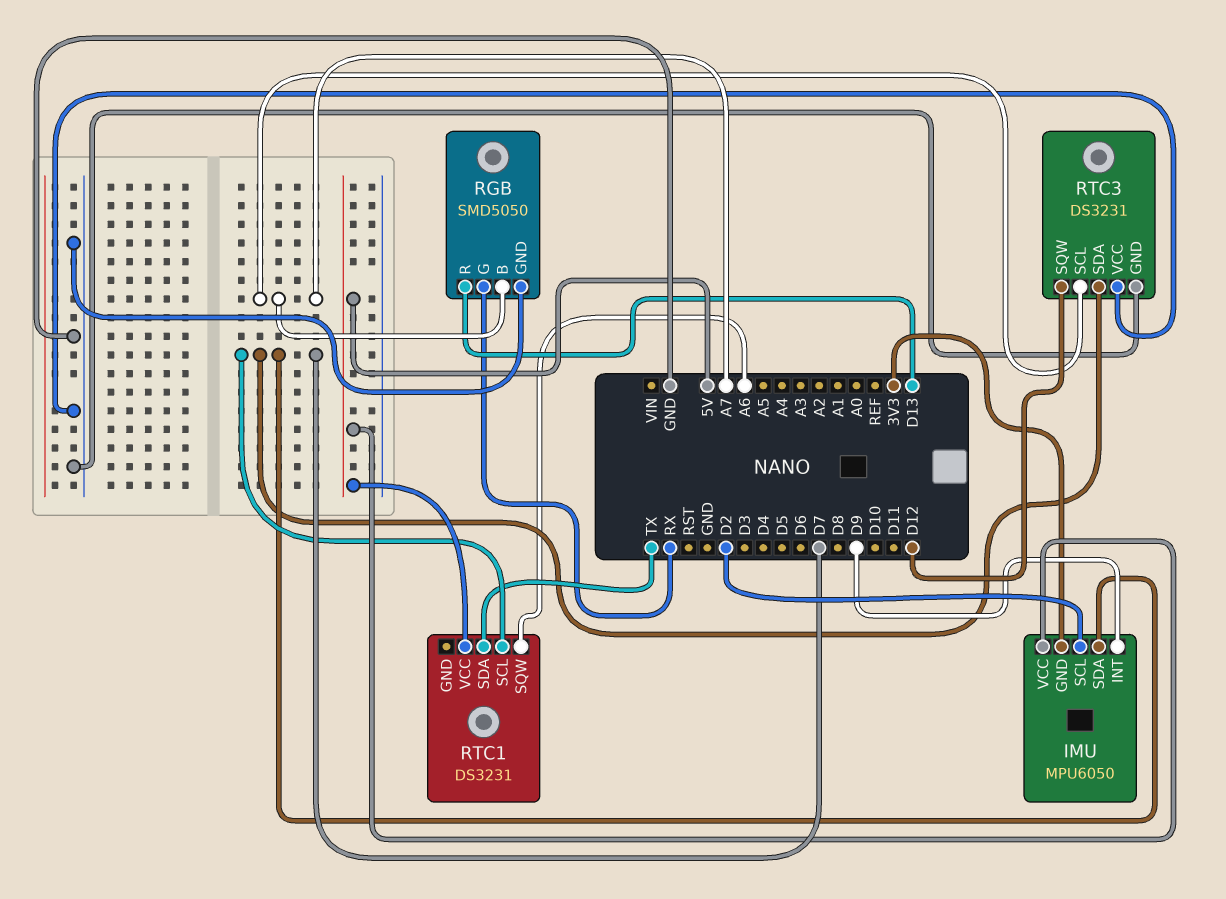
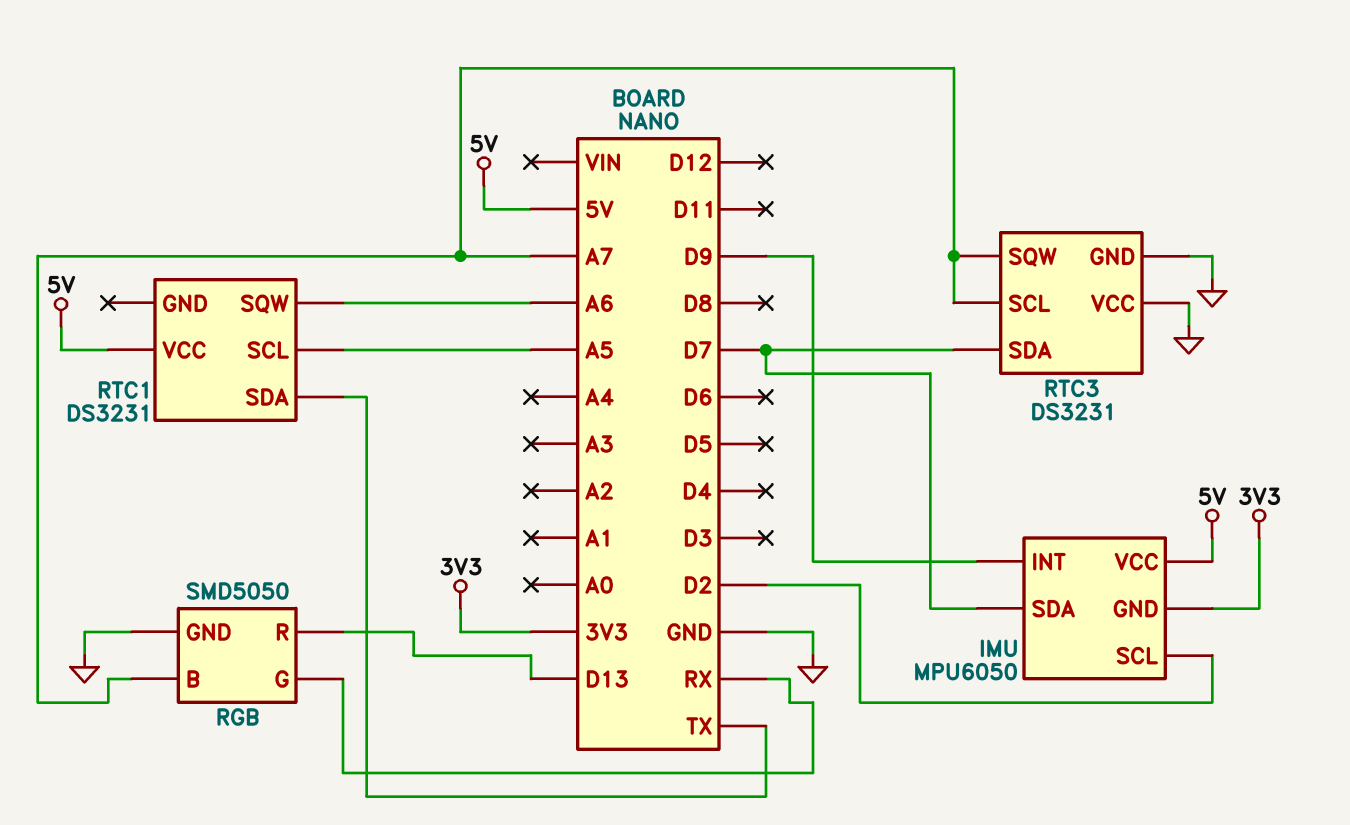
RTC1 pin SCL: D7 -> A5
RTC3 pin SQW: D12 -> A7

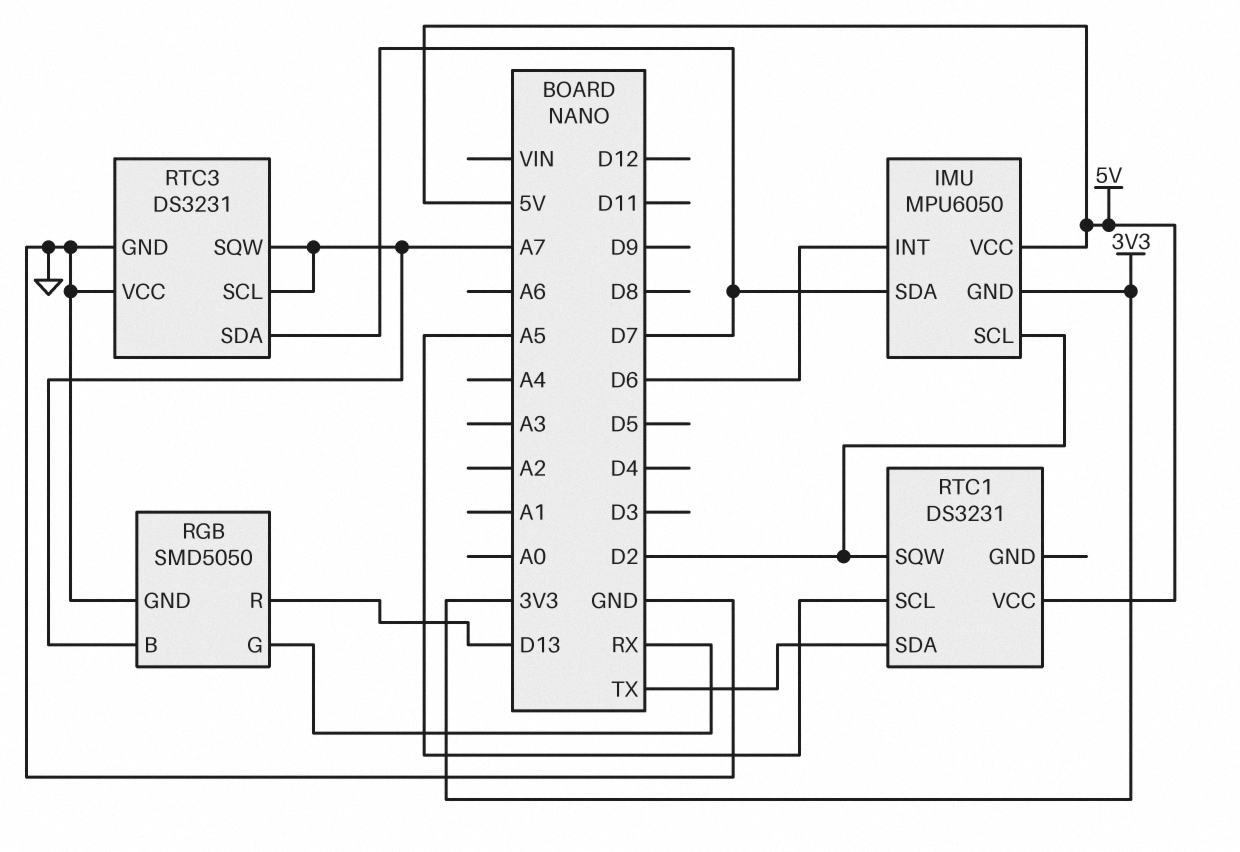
IMU pin INT: D9 -> D6
RTC1 pin SQW: A6 -> D2

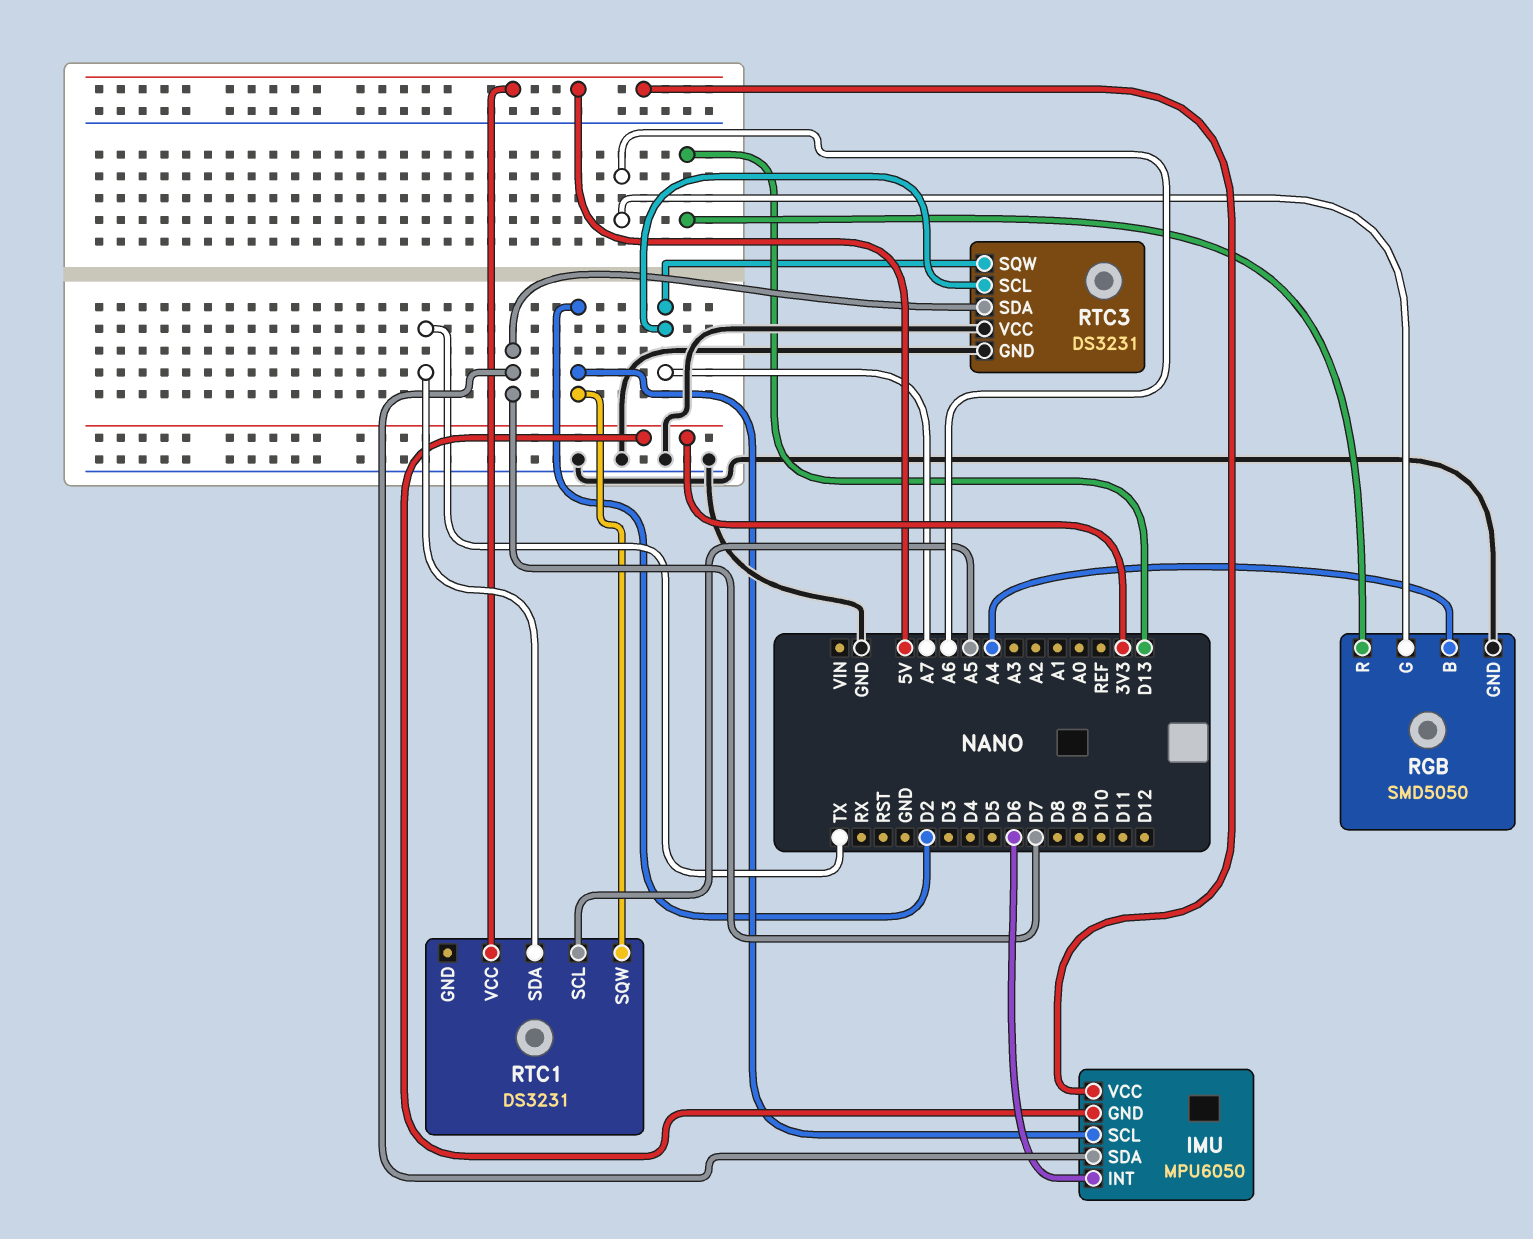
RGB pin B: A7 -> A4
RGB pin G: RX -> A6

